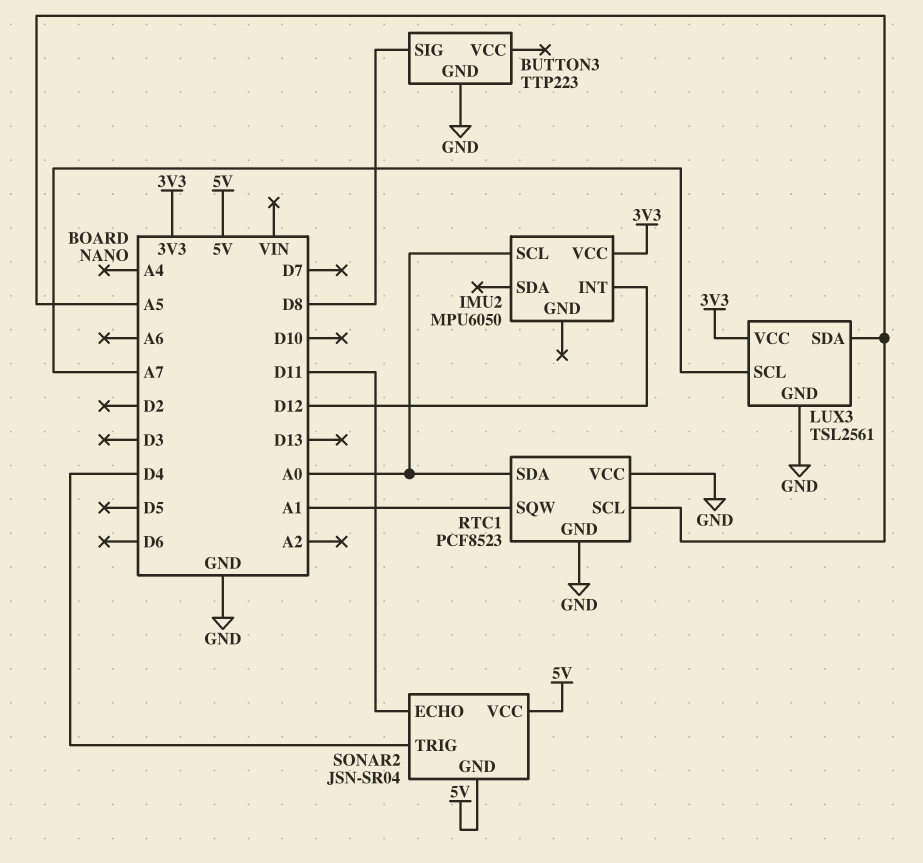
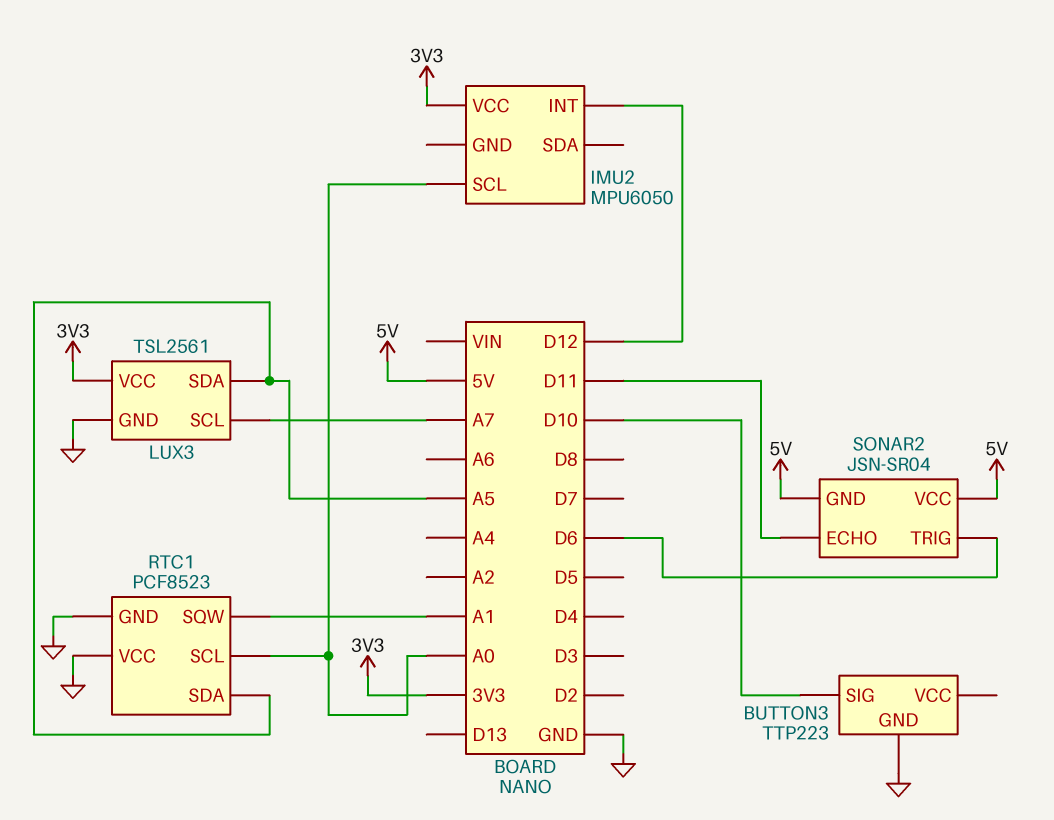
BUTTON3 pin SIG: D8 -> D10
RTC1 pin SCL: A5 -> A0
RTC1 pin SDA: A0 -> A5
SONAR2 pin TRIG: D4 -> D6

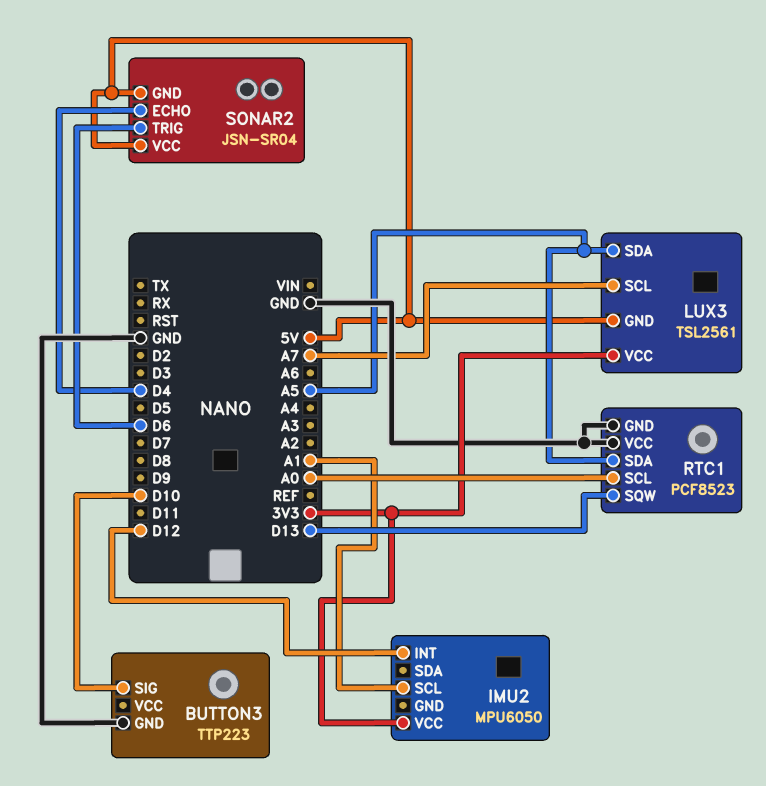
IMU2 pin SCL: A0 -> A1
LUX3 pin GND: GND -> 5V
RTC1 pin SQW: A1 -> D13
SONAR2 pin ECHO: D11 -> D4

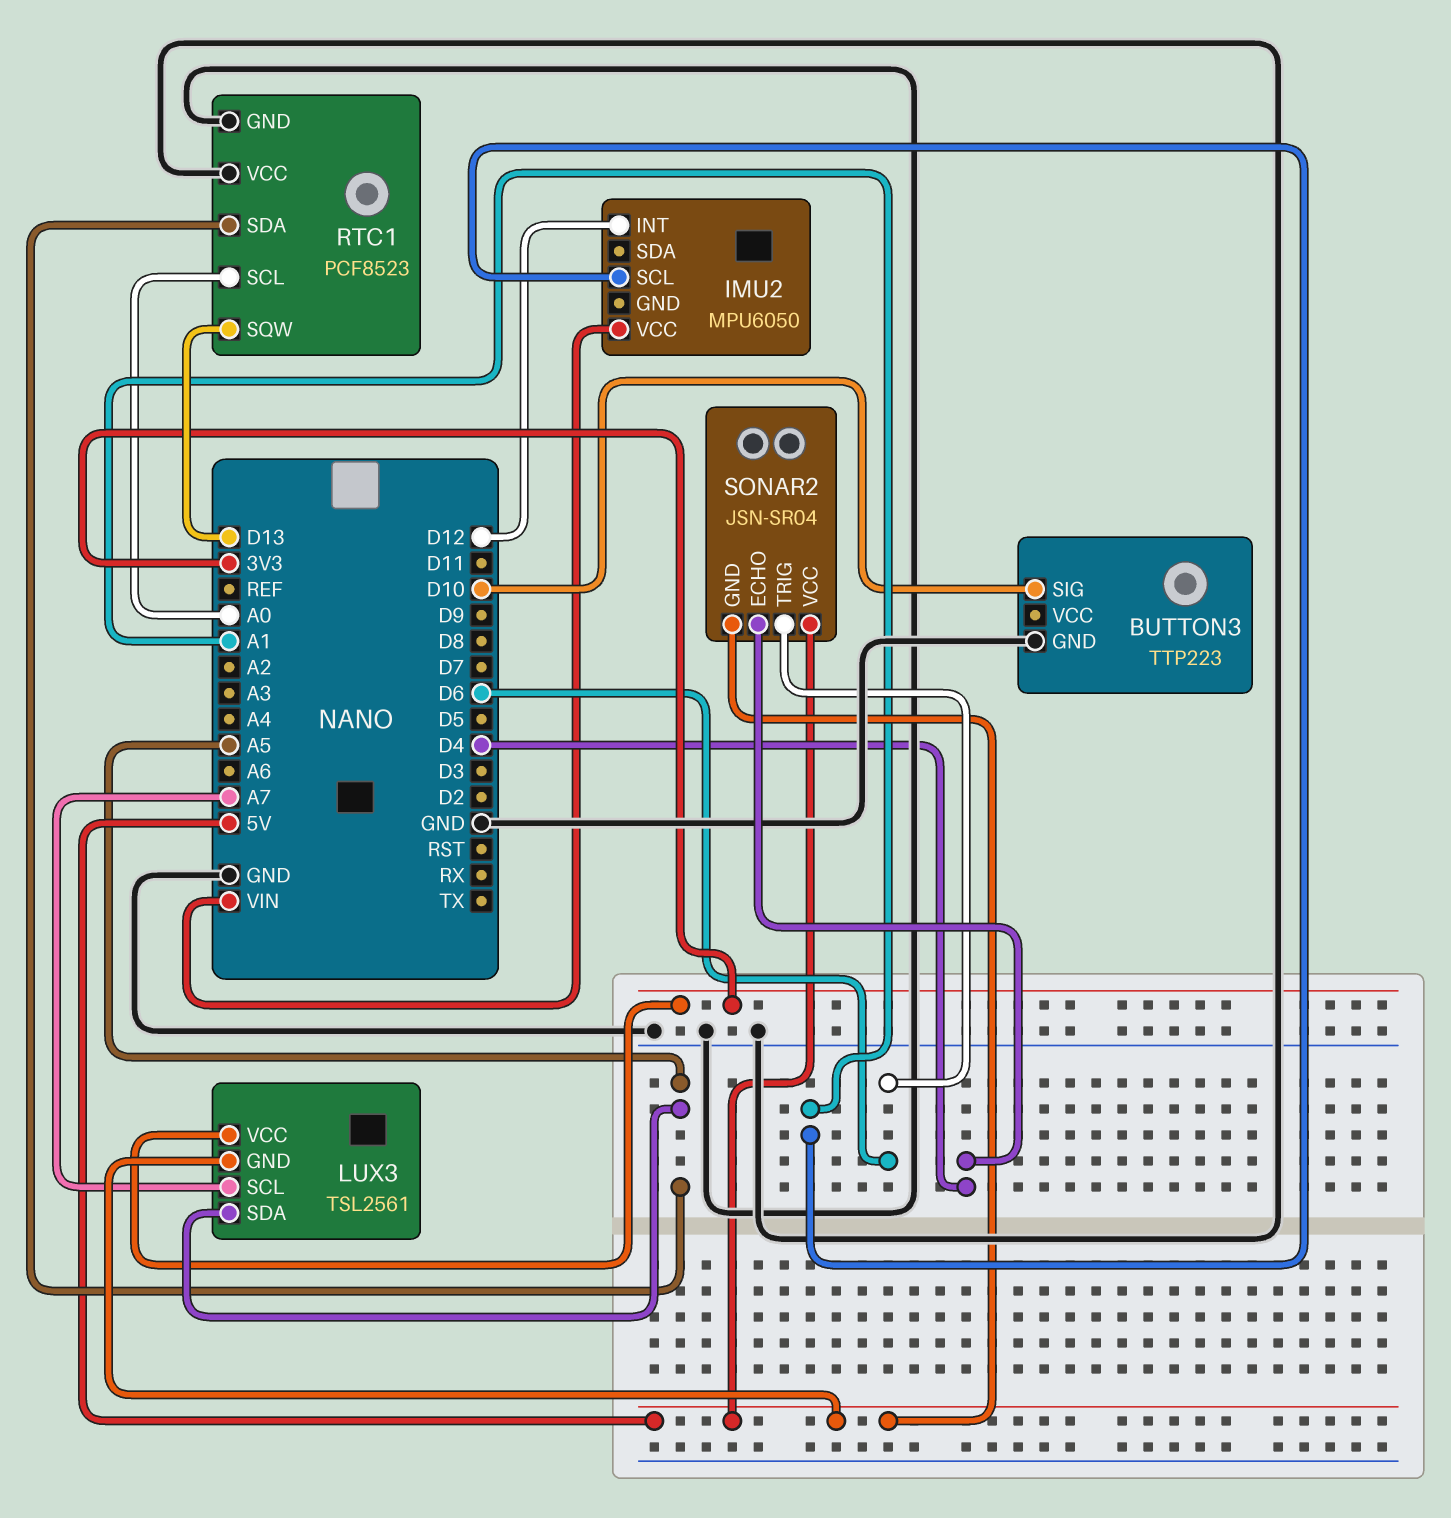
IMU2 pin VCC: 3V3 -> VIN

